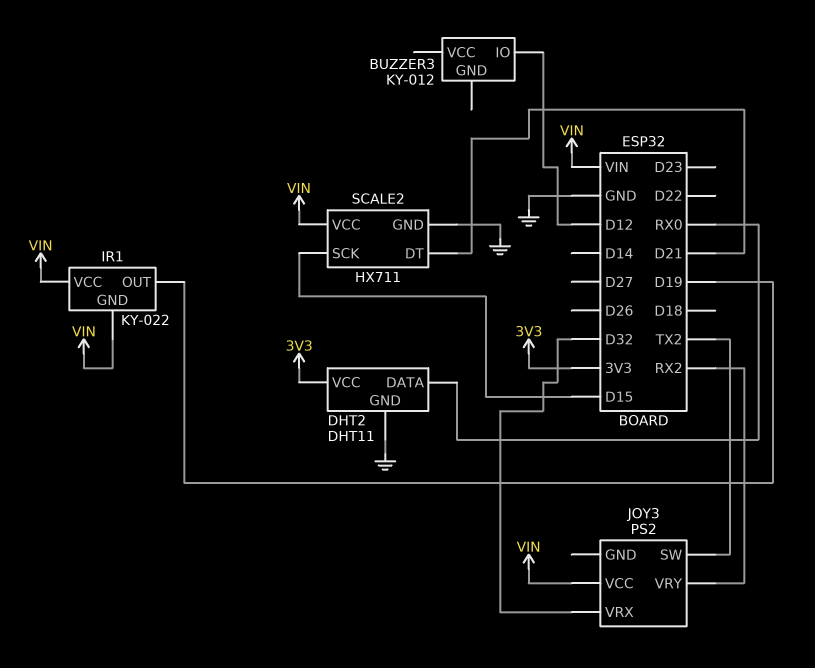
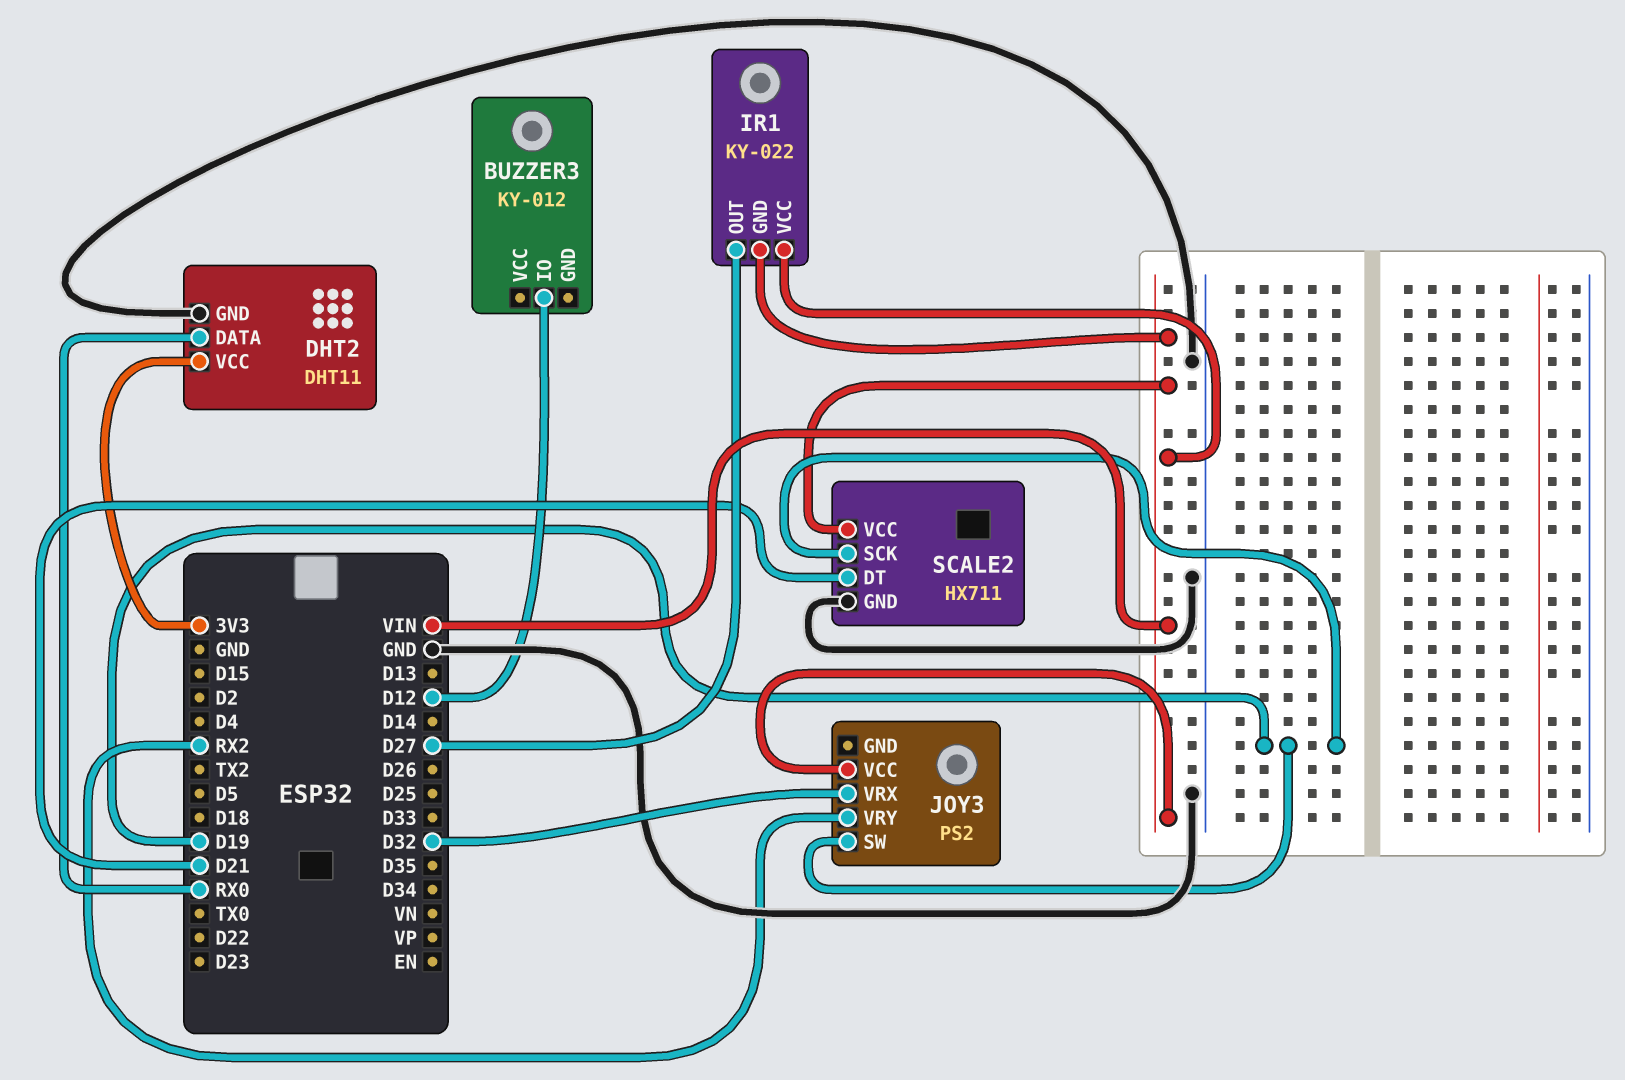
IR1 pin OUT: D19 -> D27
JOY3 pin SW: TX2 -> D19
SCALE2 pin SCK: D15 -> D19

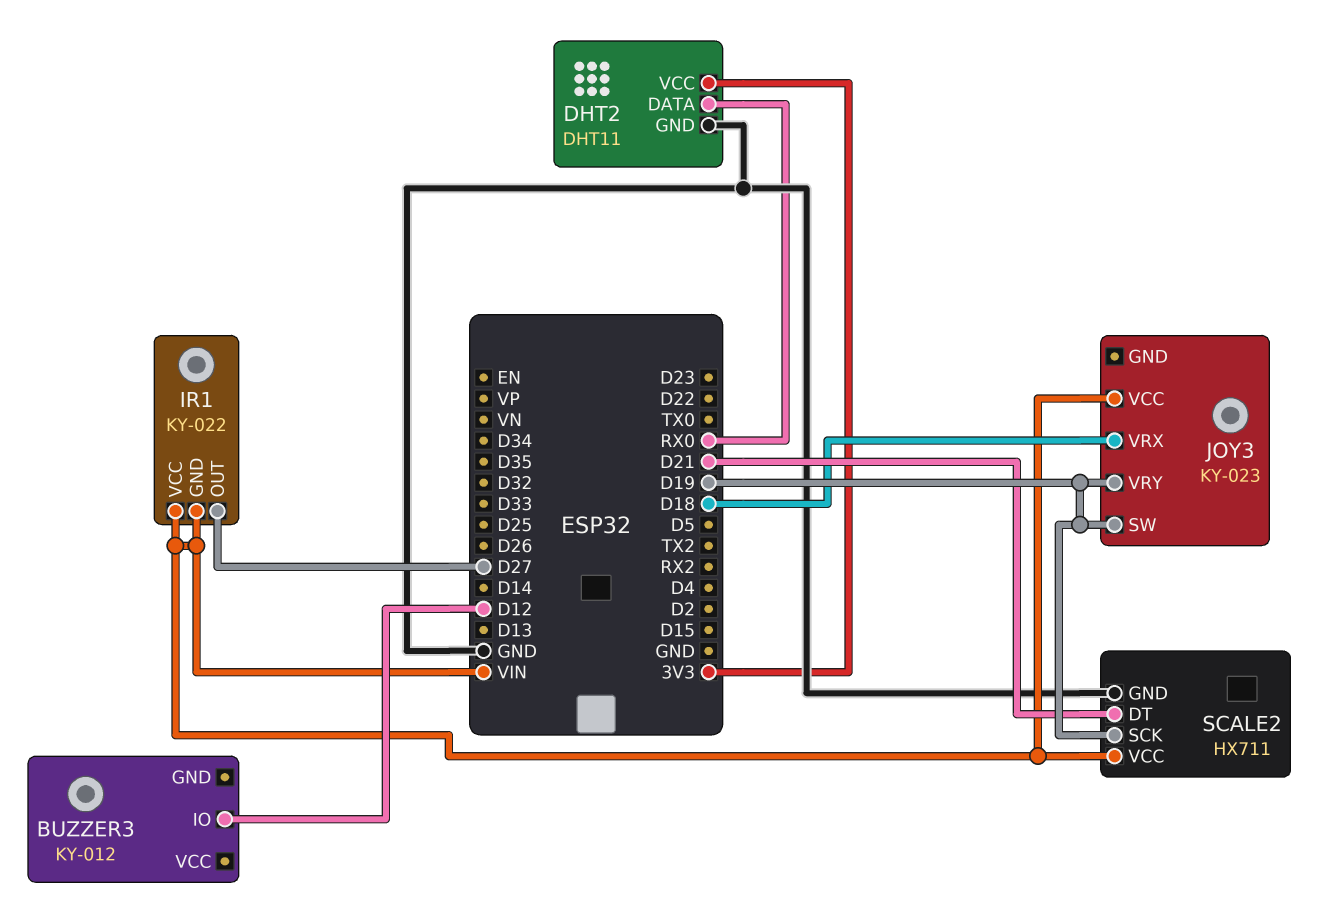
JOY3: PS2 -> KY-023
JOY3 pin VRX: D32 -> D18
JOY3 pin VRY: RX2 -> D19

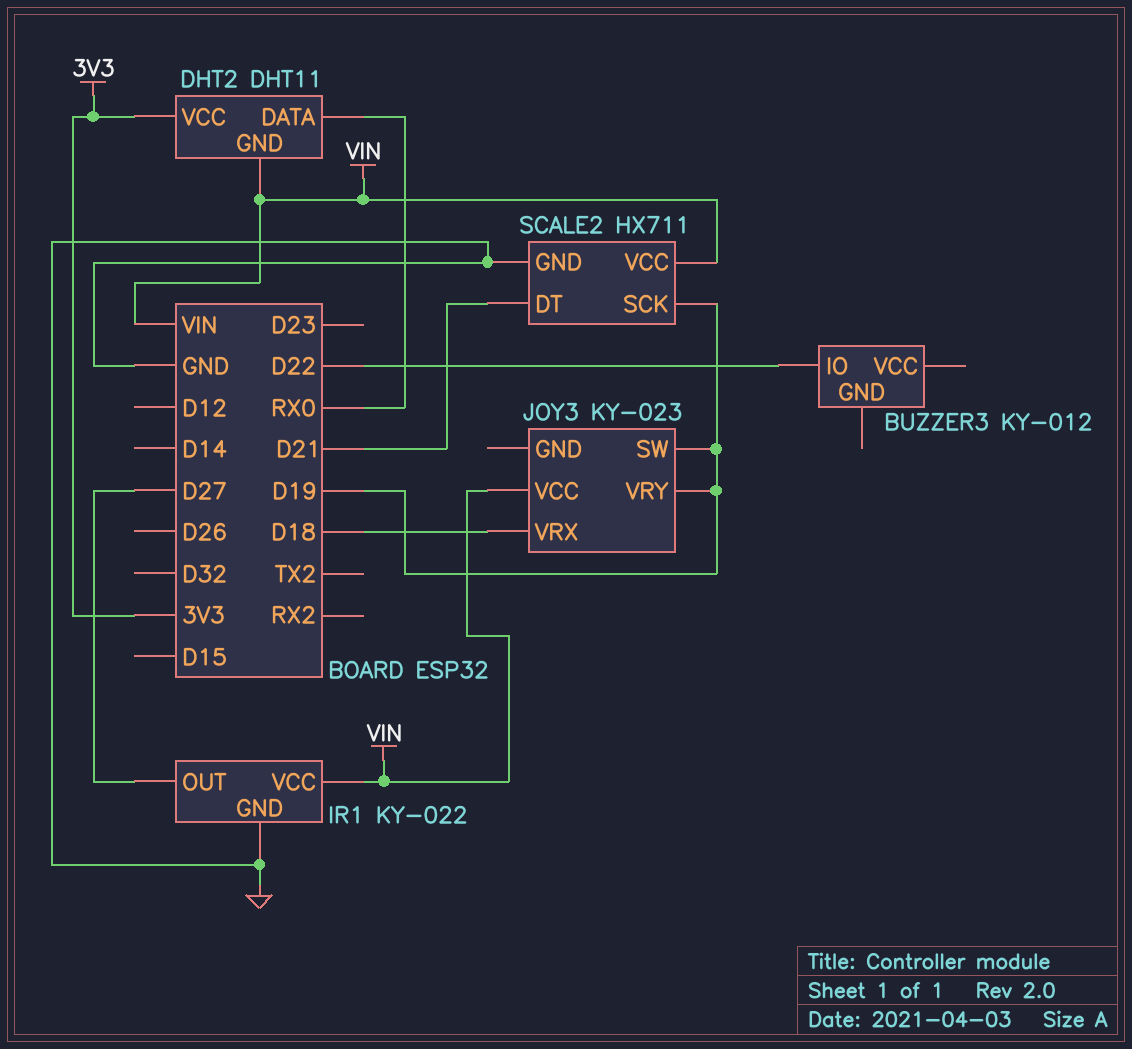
BUZZER3 pin IO: D12 -> D22
DHT2 pin GND: GND -> VIN
IR1 pin GND: VIN -> GND

